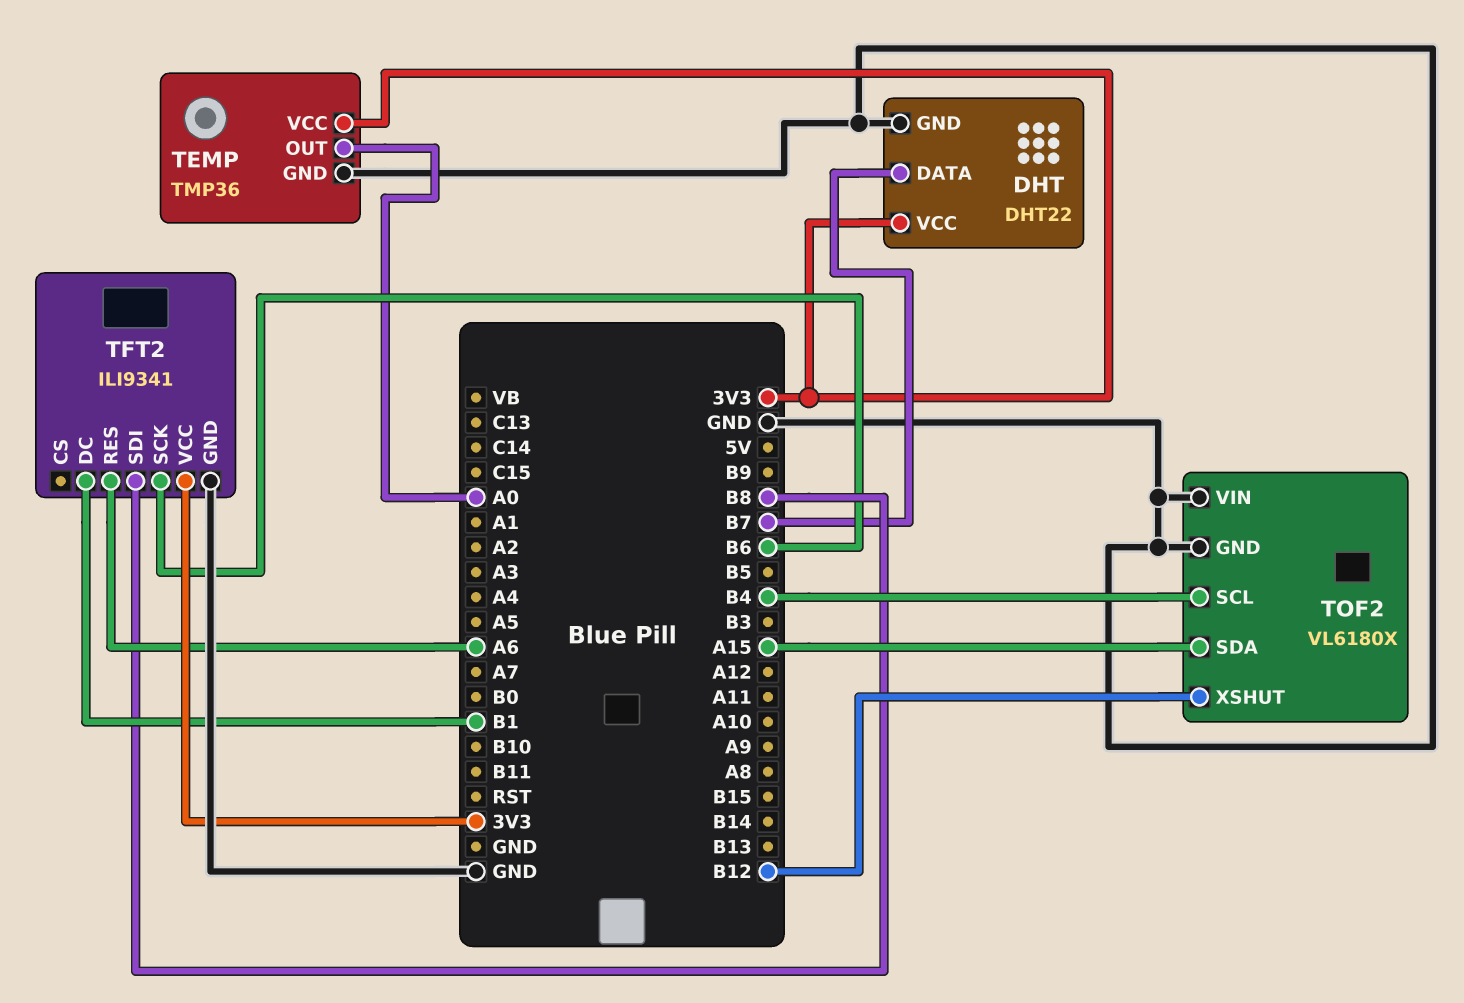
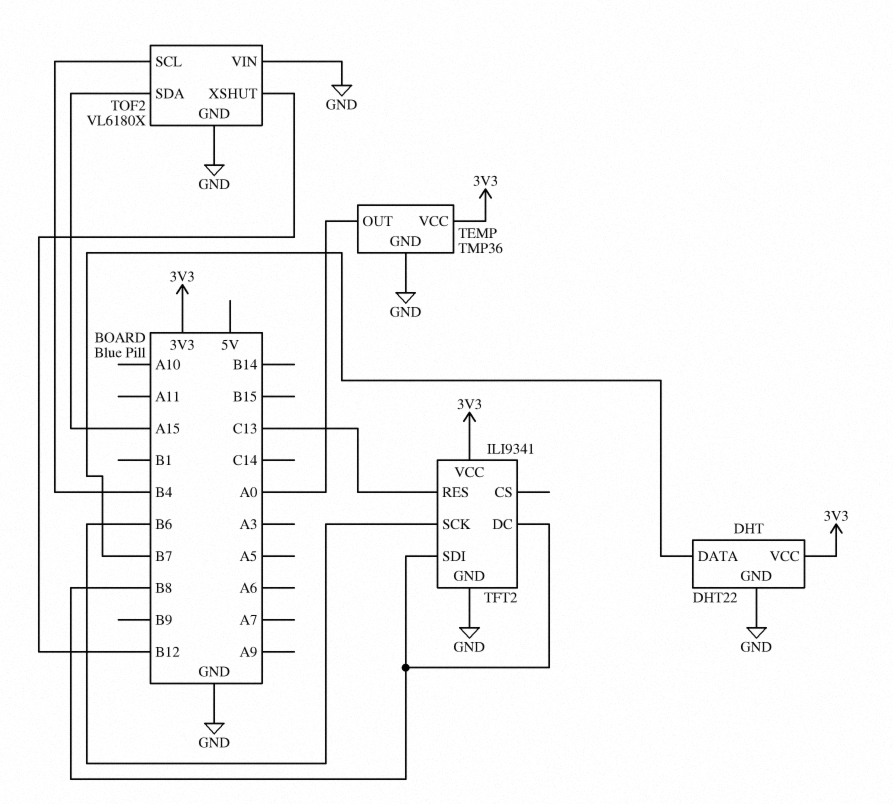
TFT2 pin DC: B1 -> B8
TFT2 pin RES: A6 -> C13

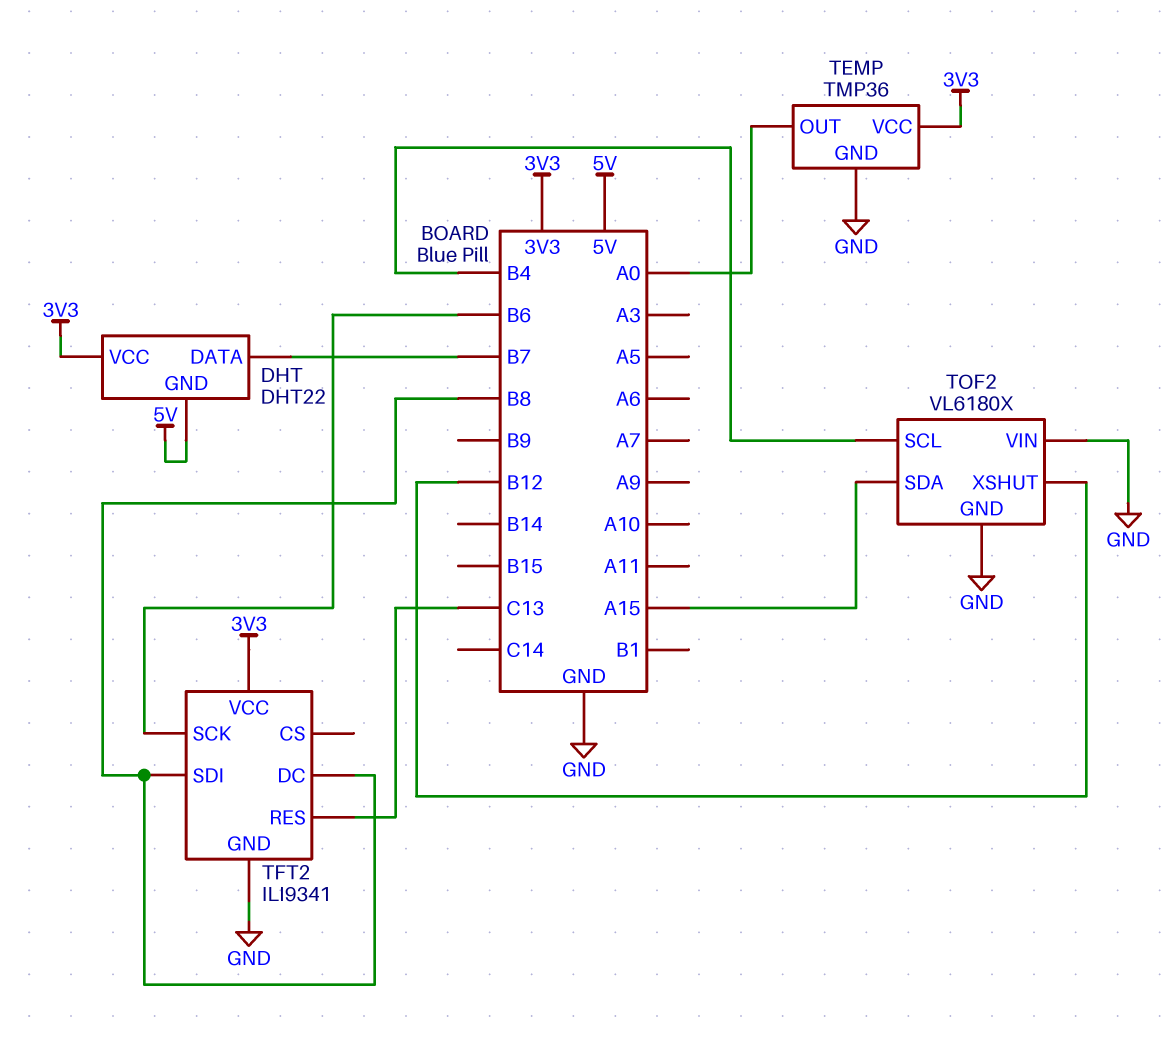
DHT pin GND: GND -> 5V

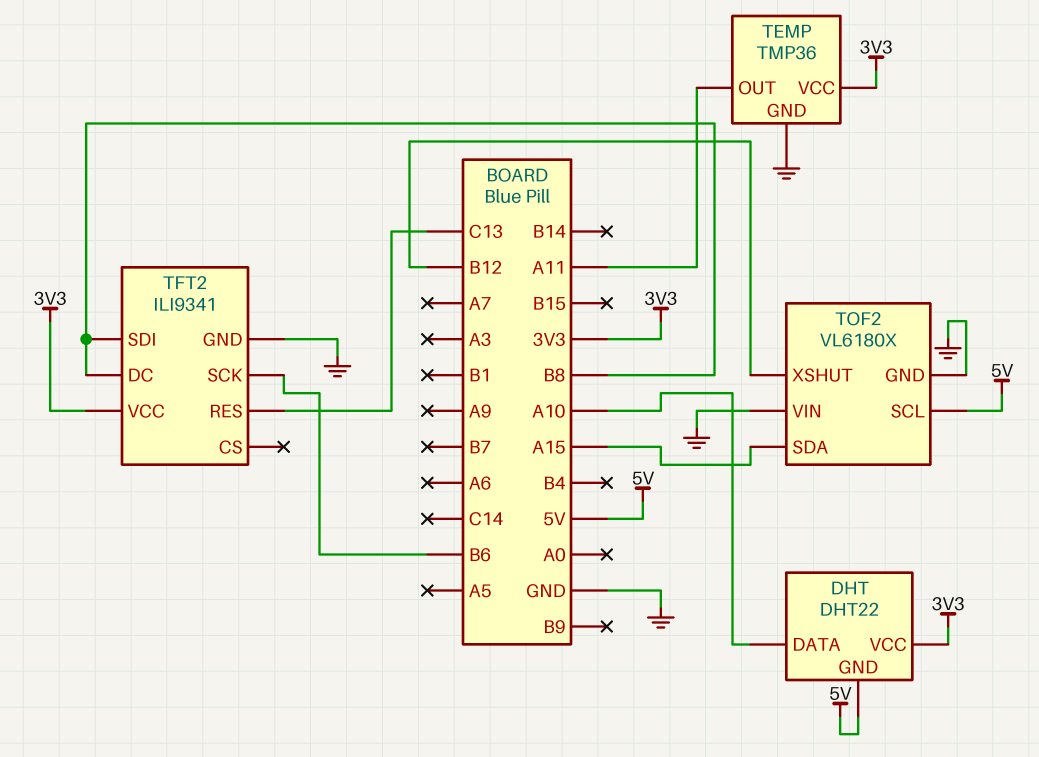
DHT pin DATA: B7 -> A10
TEMP pin OUT: A0 -> A11
TOF2 pin SCL: B4 -> 5V

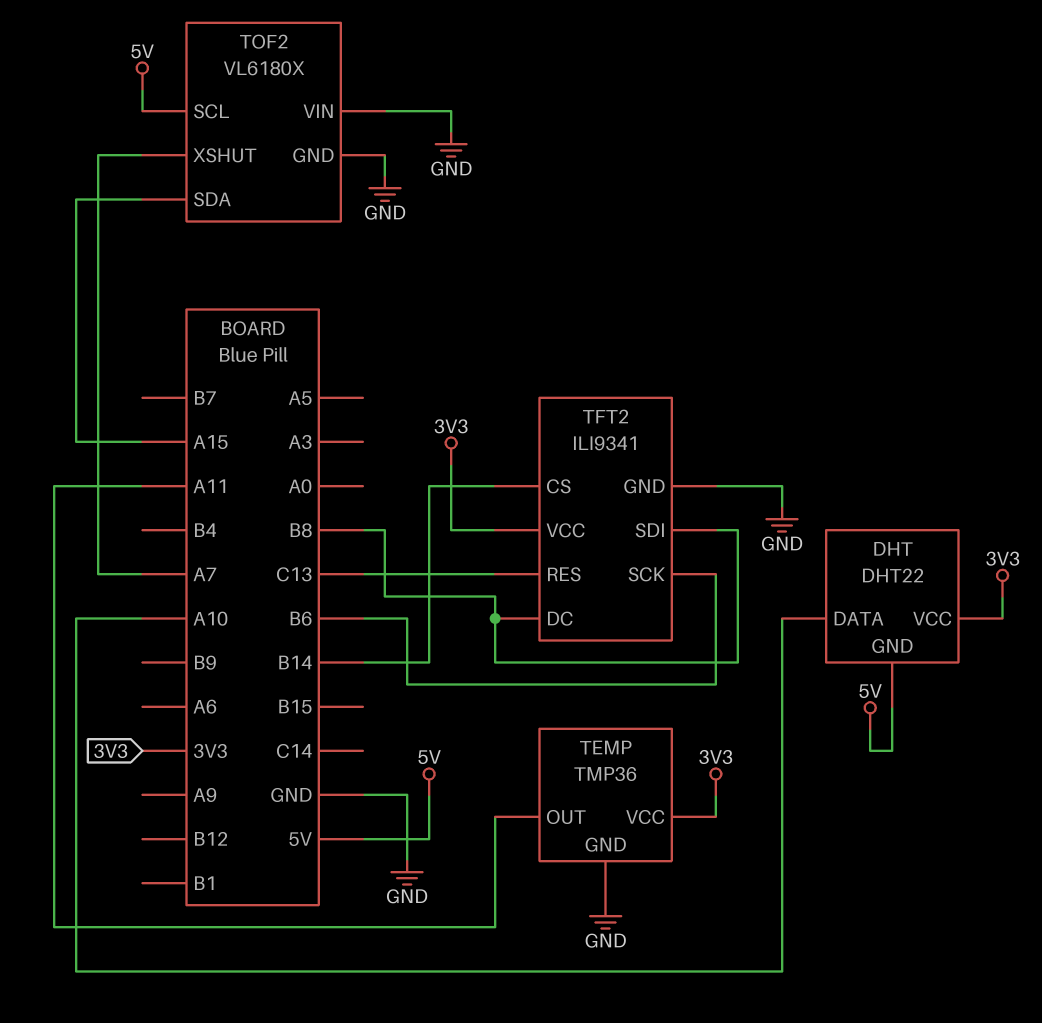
TFT2 pin CS: none -> B14
TOF2 pin XSHUT: B12 -> A7

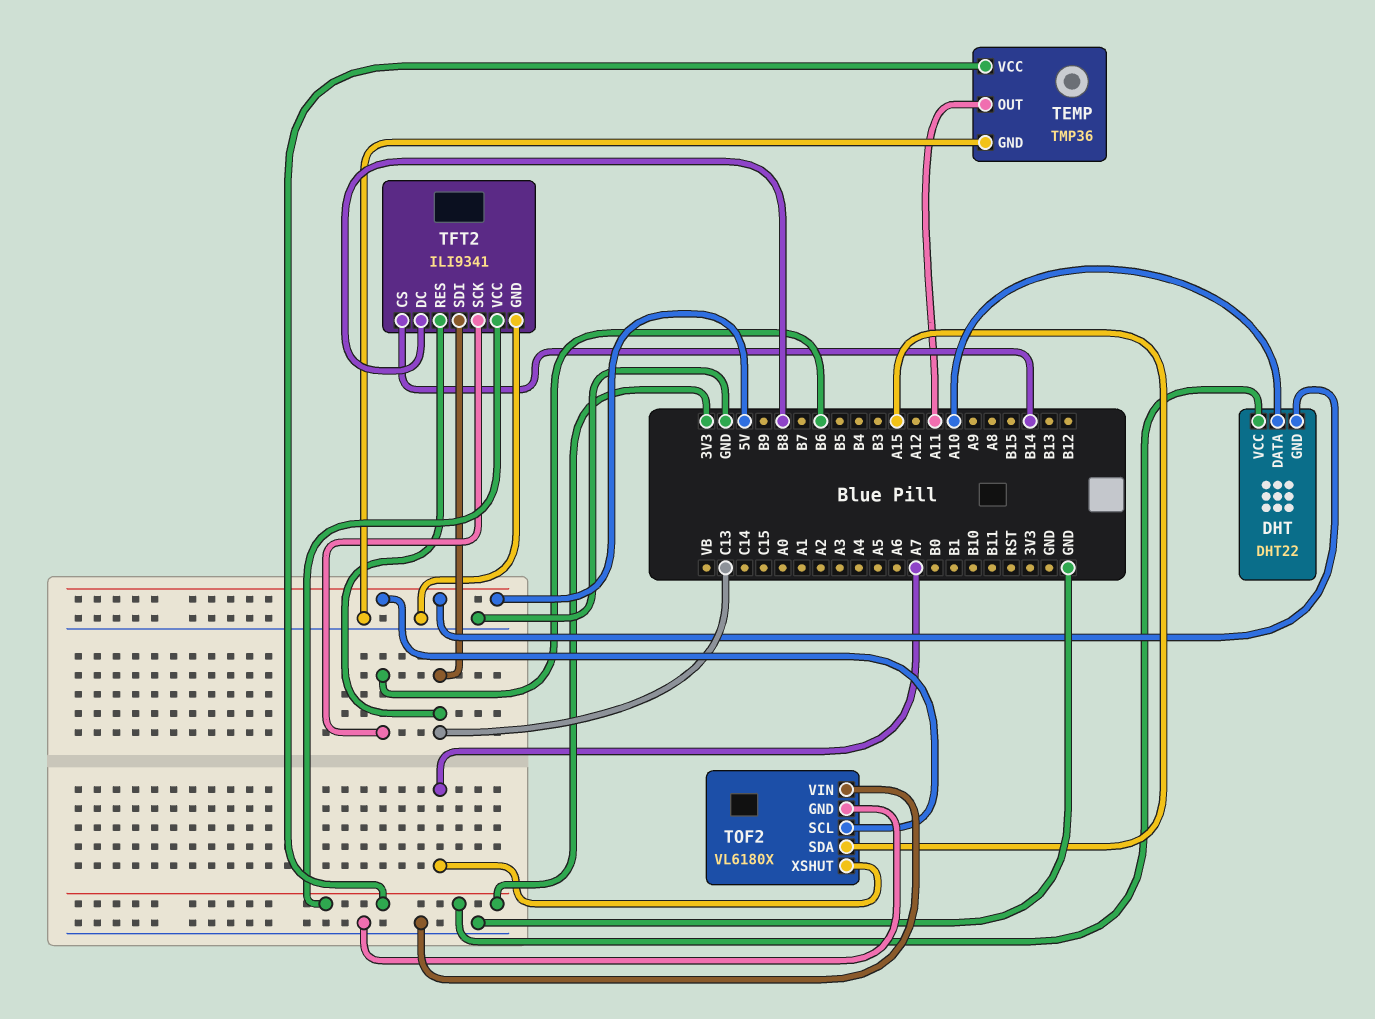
TFT2 pin SDI: B8 -> C13

